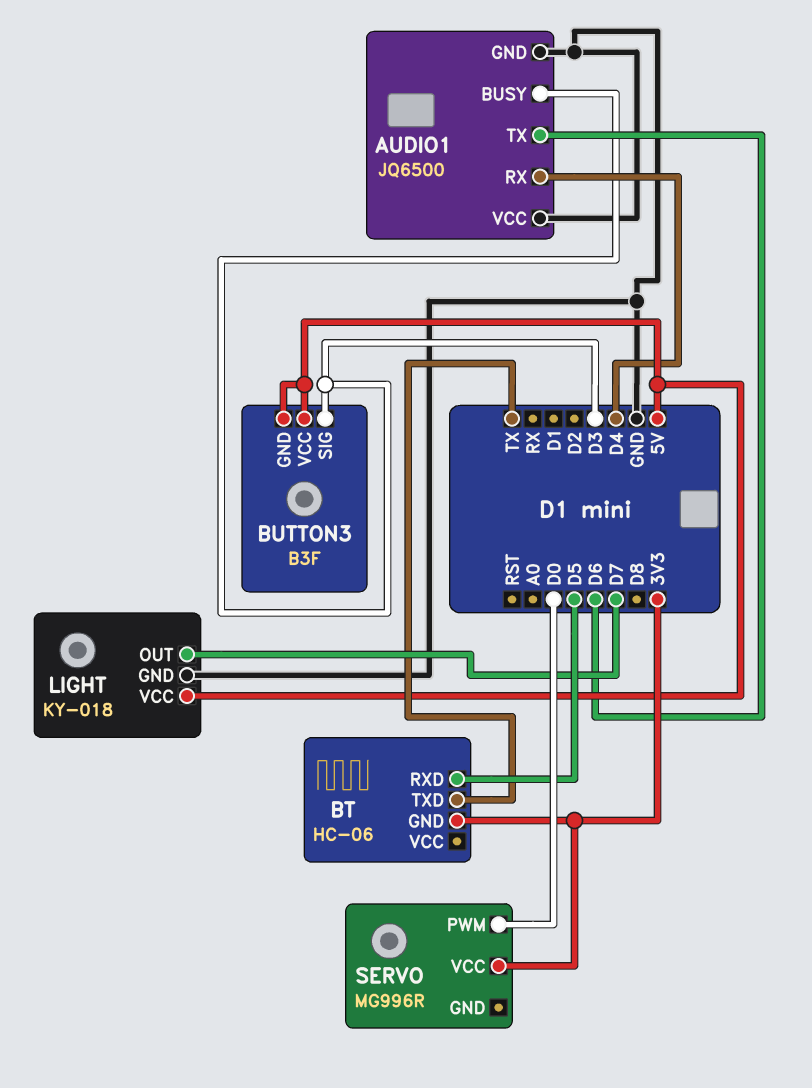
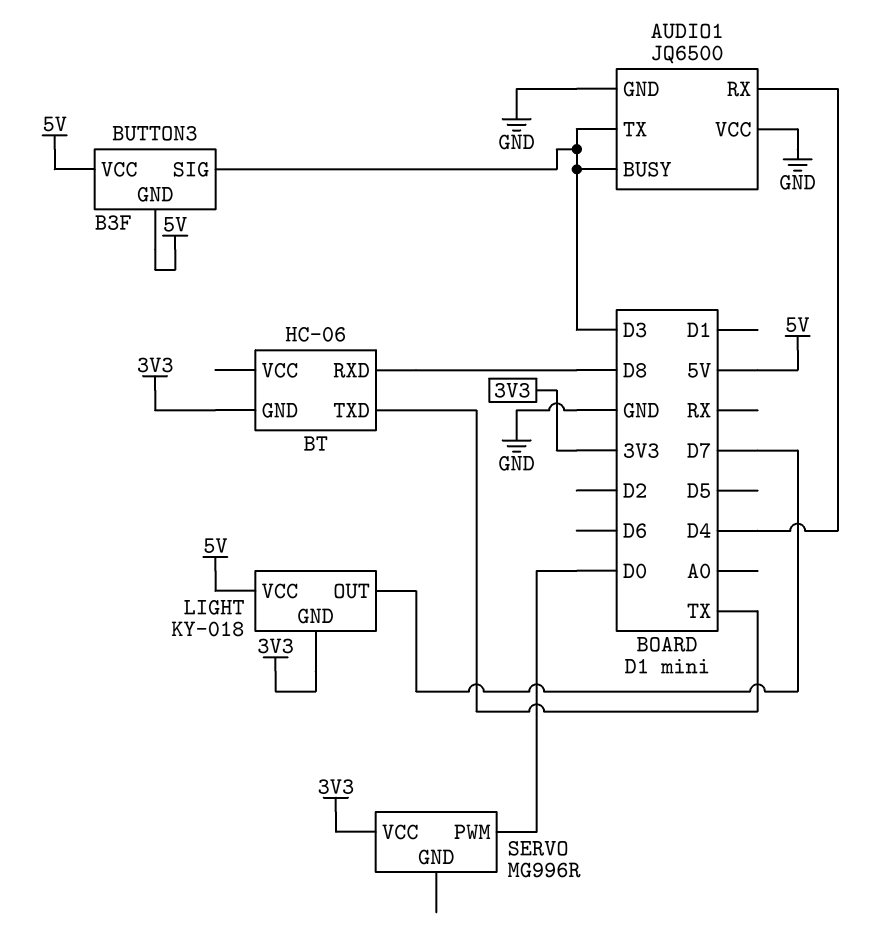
AUDIO1 pin TX: D6 -> D3
BT pin RXD: D5 -> D8
LIGHT pin GND: GND -> 3V3

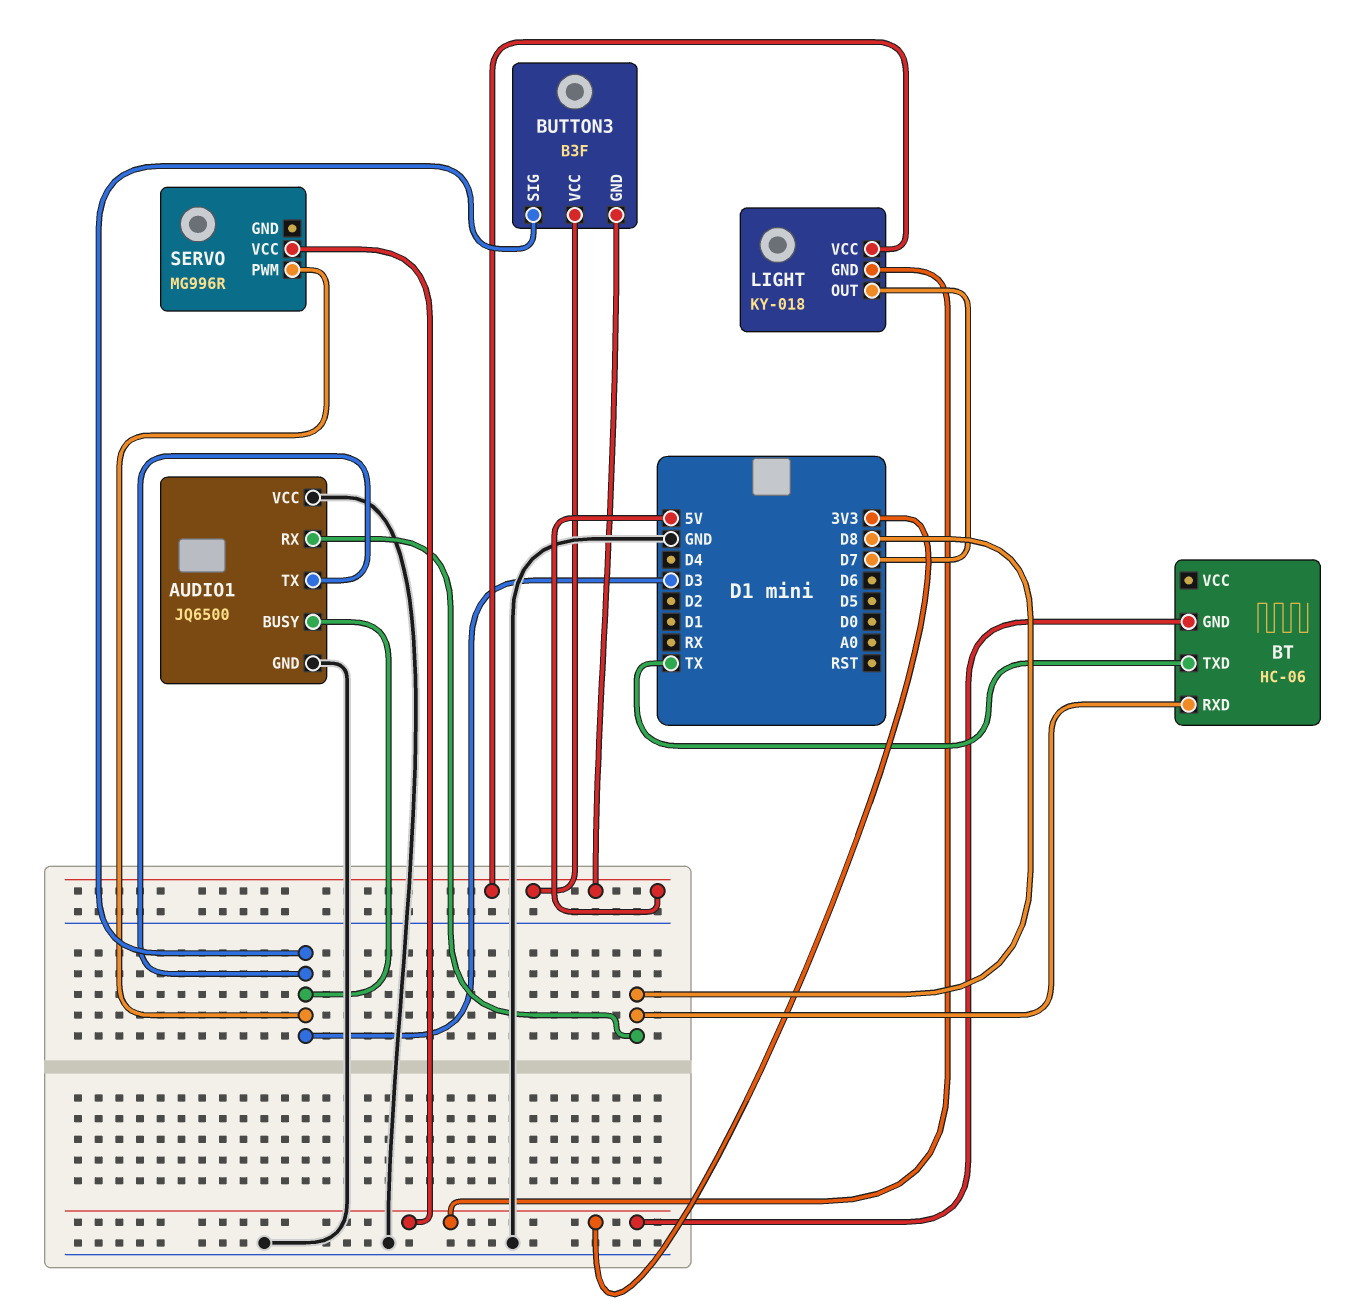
AUDIO1 pin RX: D4 -> D8
SERVO pin PWM: D0 -> D3

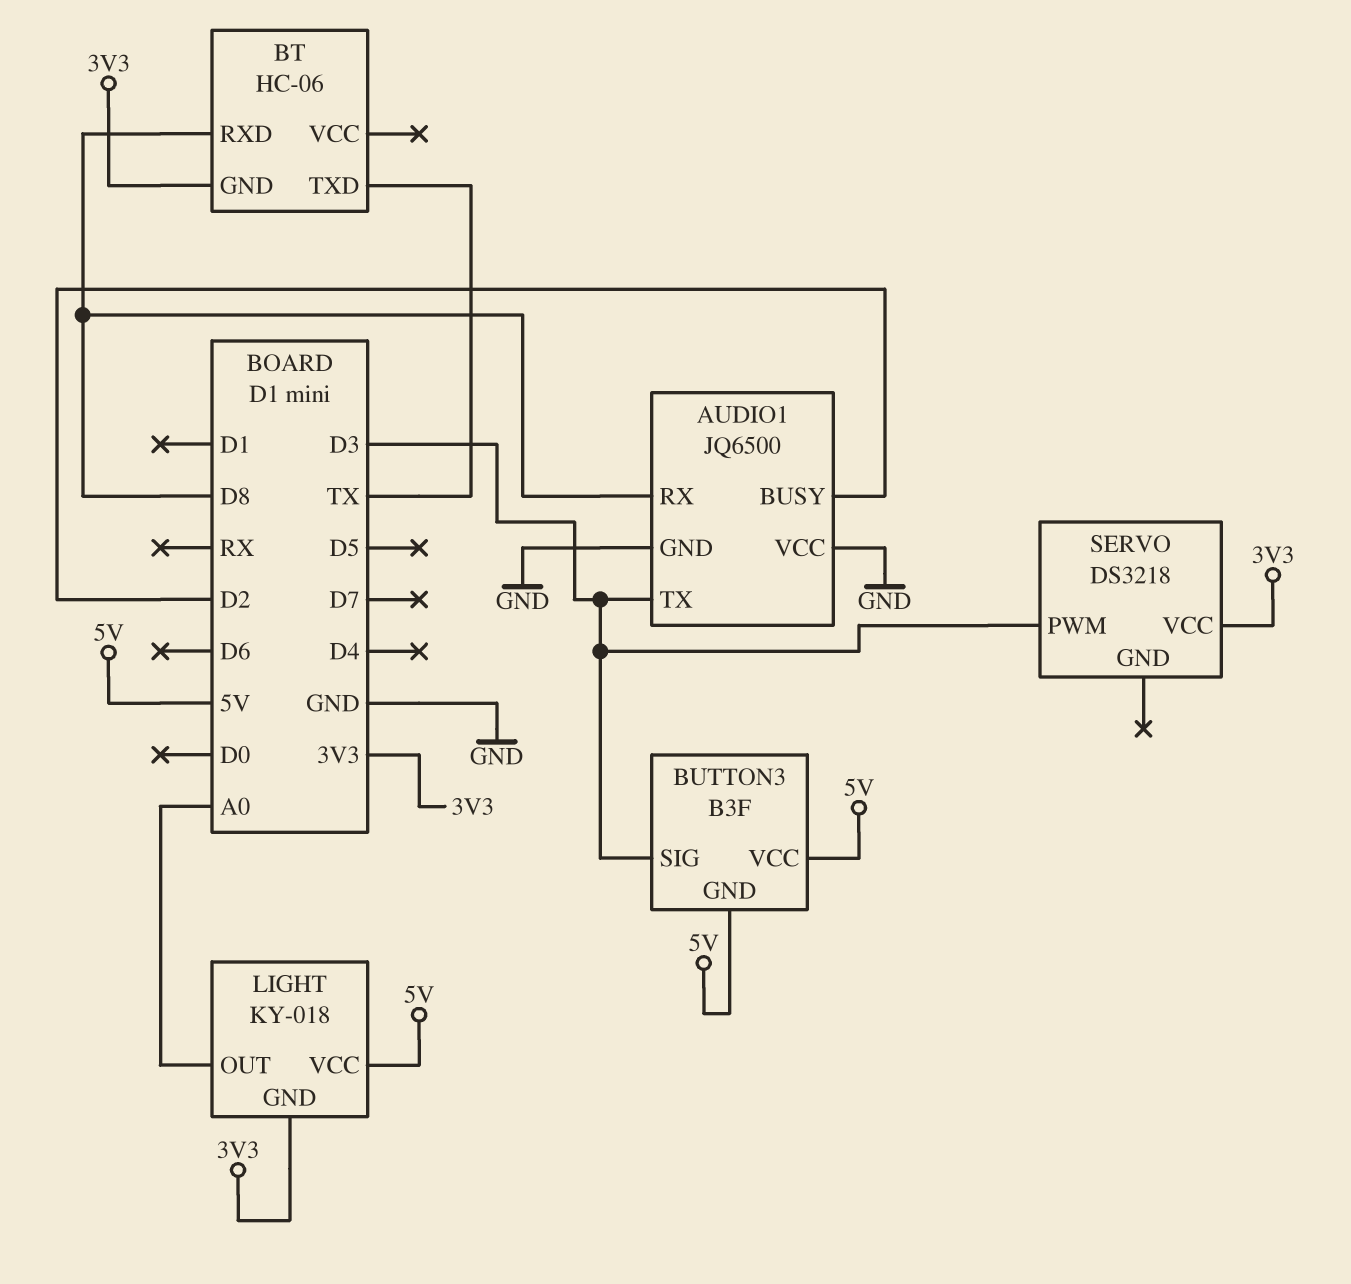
AUDIO1 pin BUSY: D3 -> D2
LIGHT pin OUT: D7 -> A0
SERVO: MG996R -> DS3218

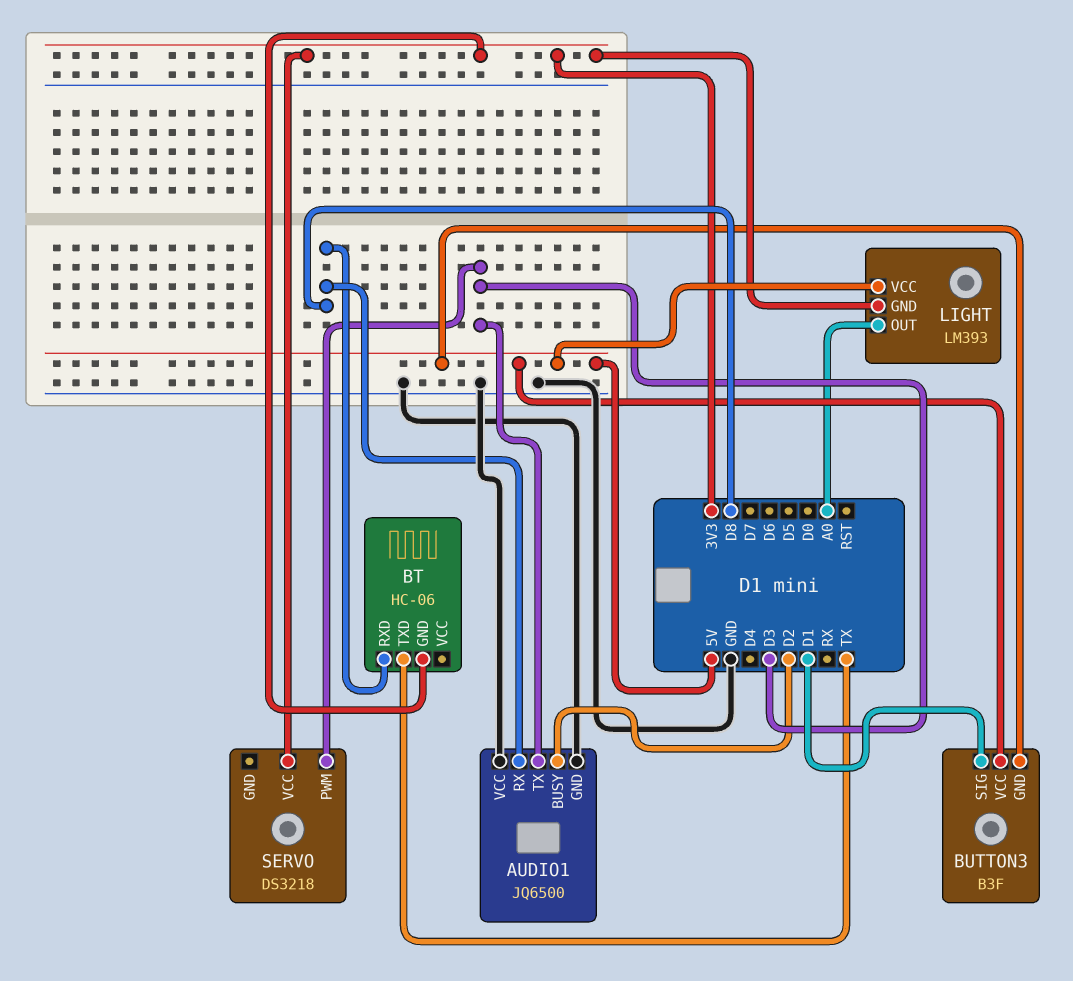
BUTTON3 pin SIG: D3 -> D1
LIGHT: KY-018 -> LM393

